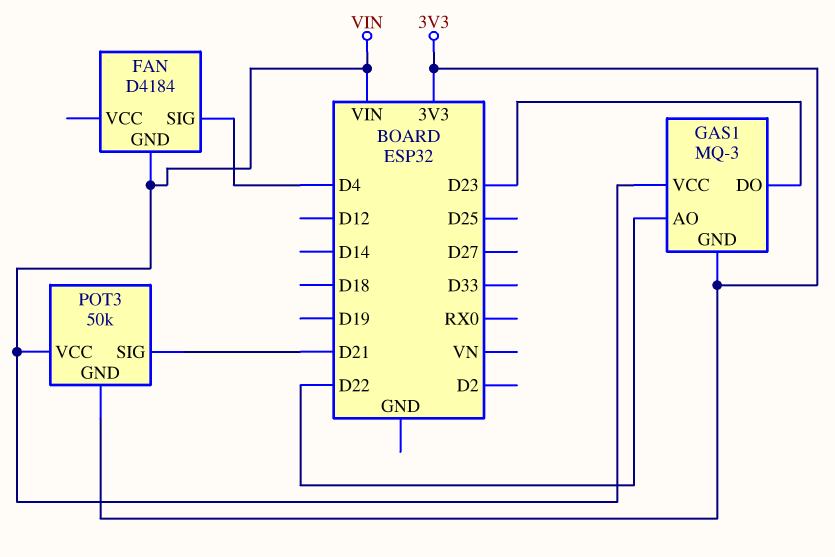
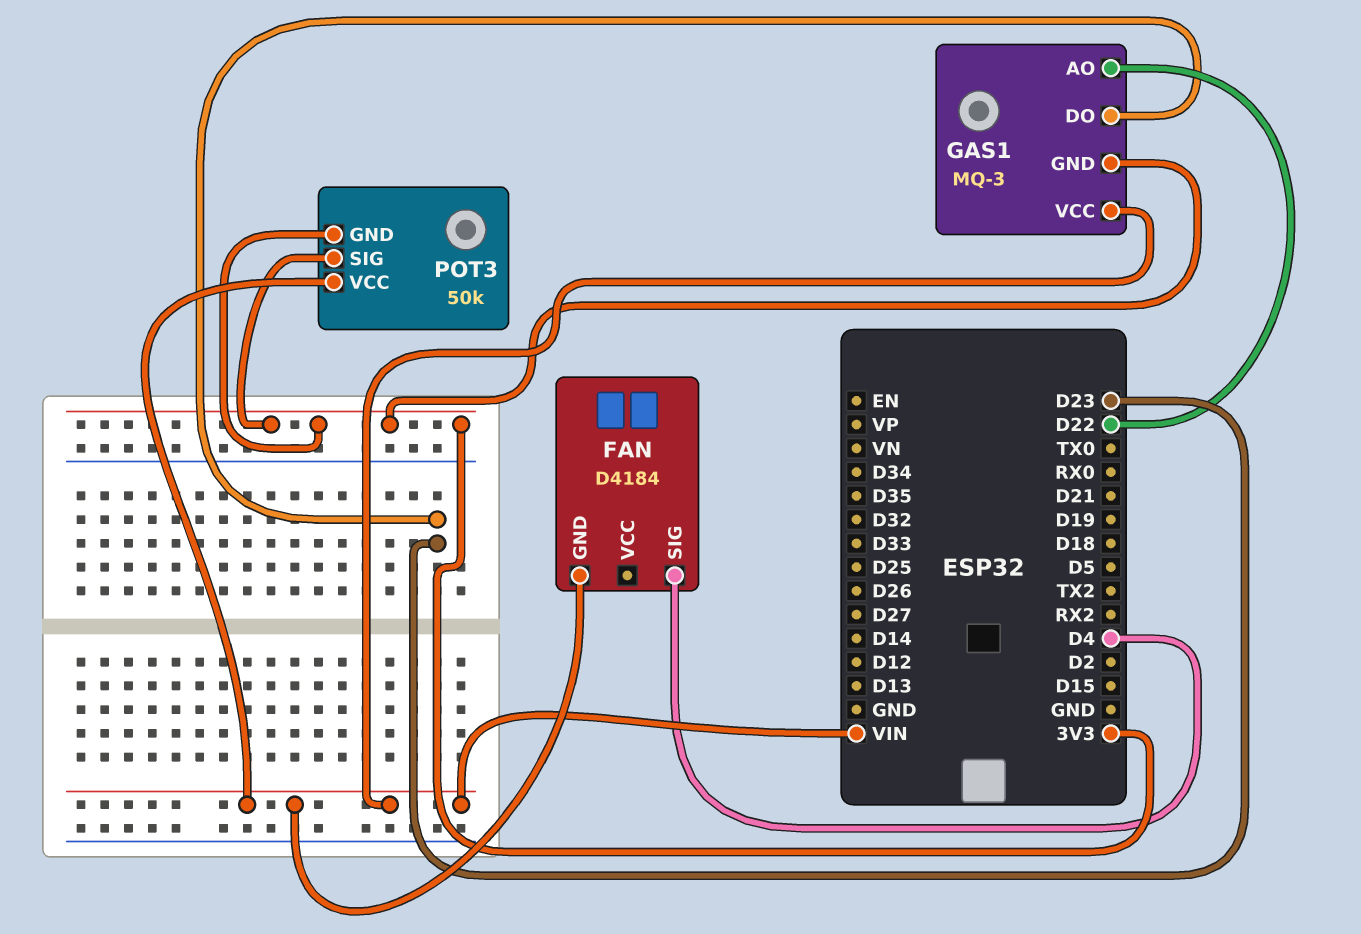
POT3 pin SIG: D21 -> 3V3

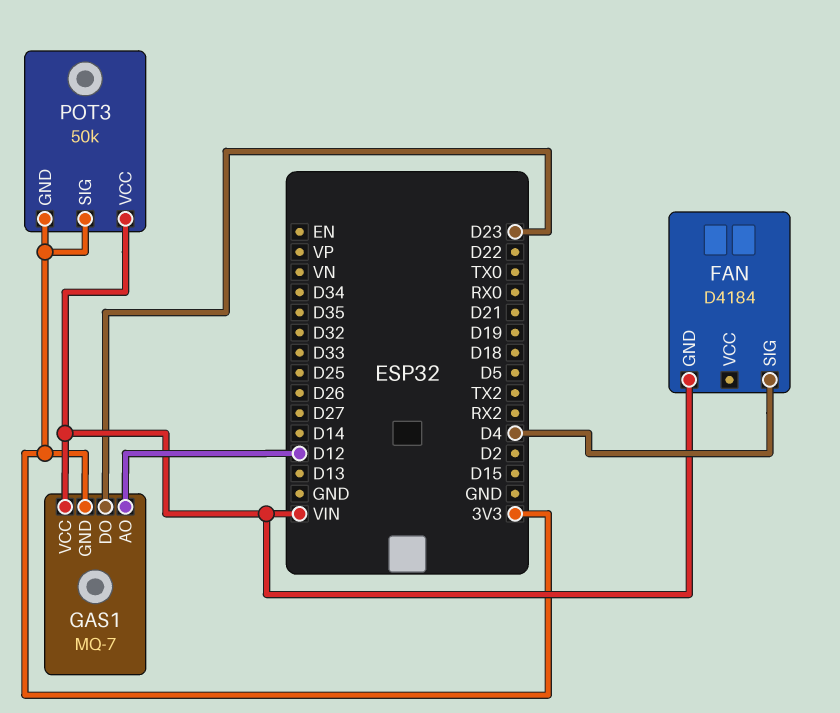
GAS1: MQ-3 -> MQ-7
GAS1 pin AO: D22 -> D12

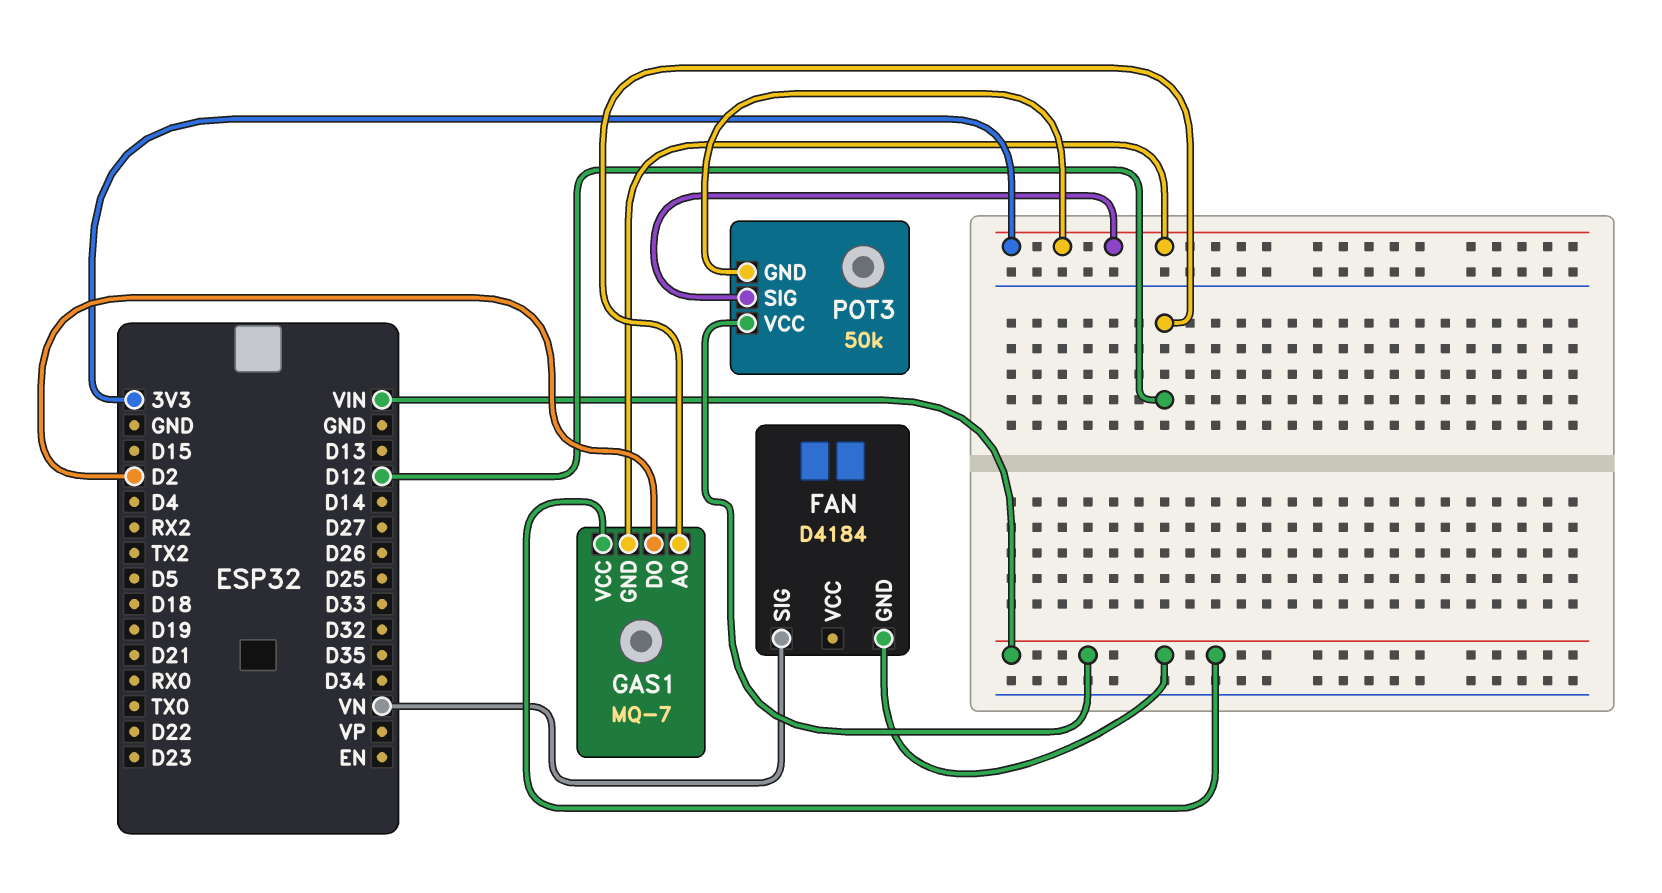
FAN pin SIG: D4 -> VN
GAS1 pin DO: D23 -> D2

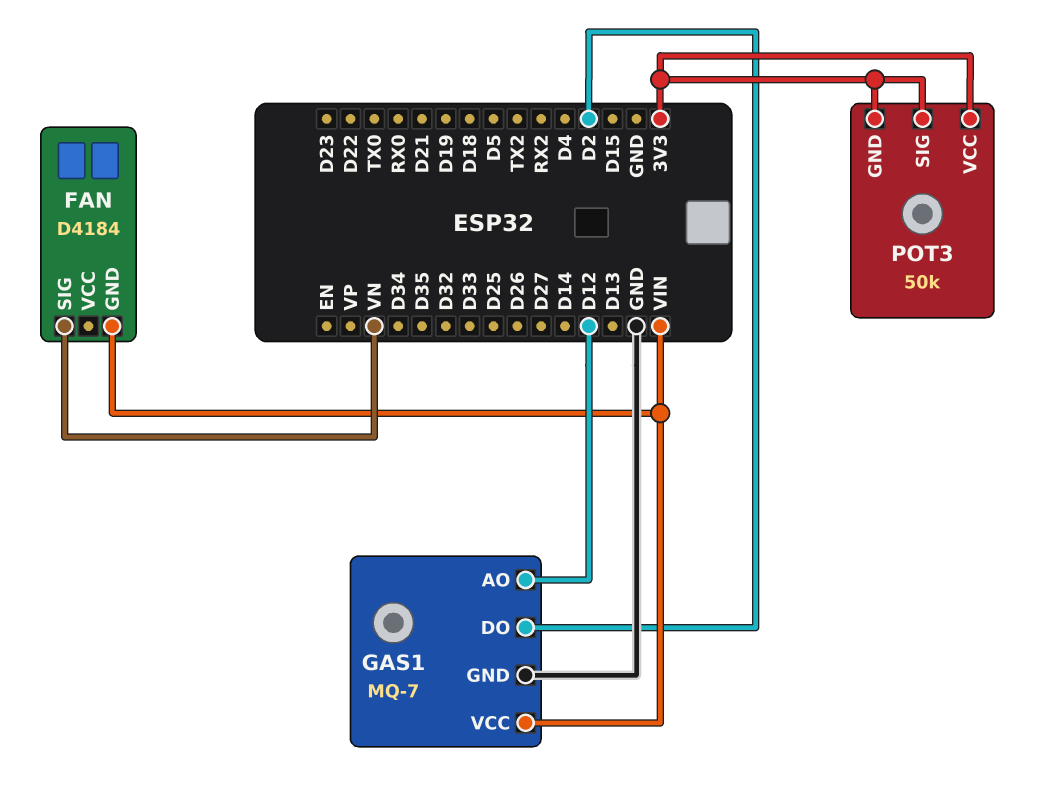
GAS1 pin GND: 3V3 -> GND
POT3 pin VCC: VIN -> 3V3

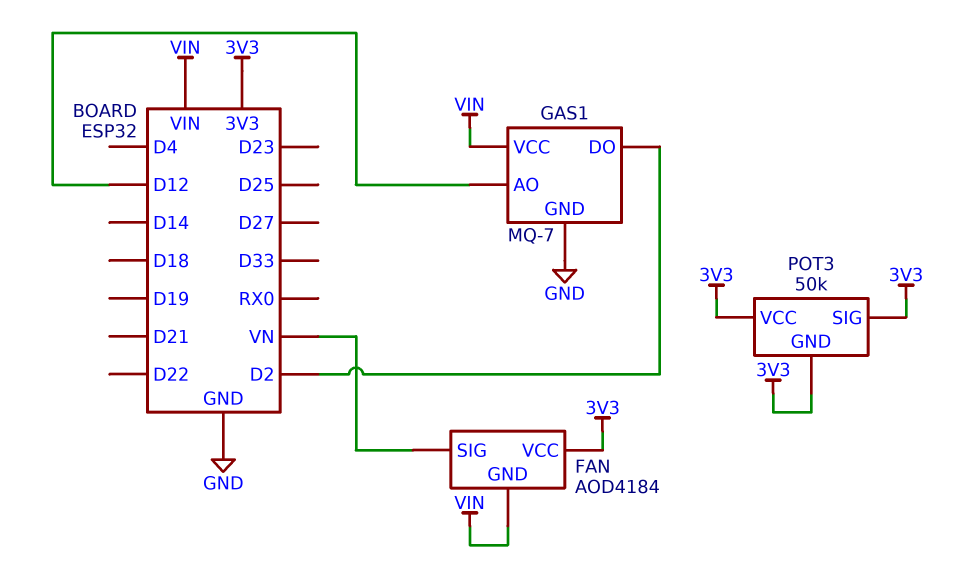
FAN: D4184 -> AOD4184
FAN pin VCC: none -> 3V3

